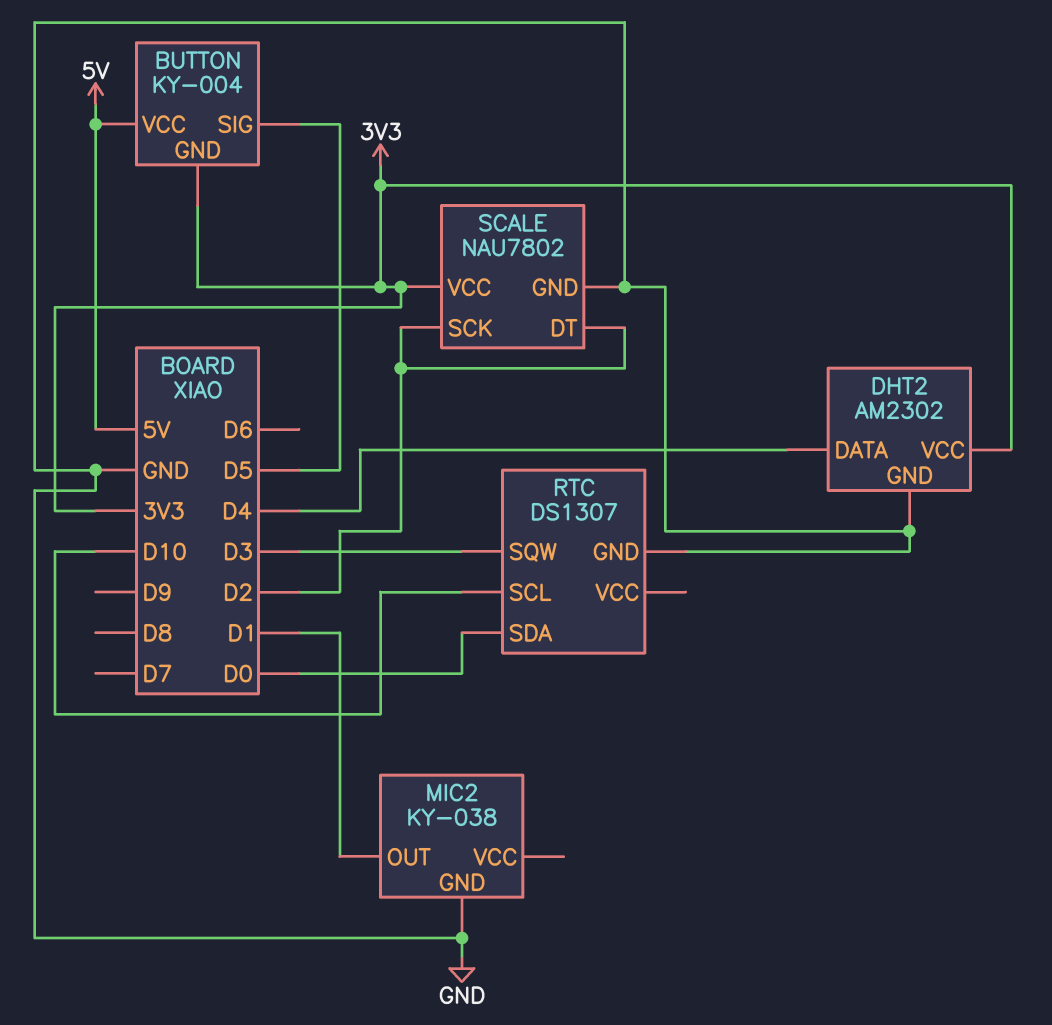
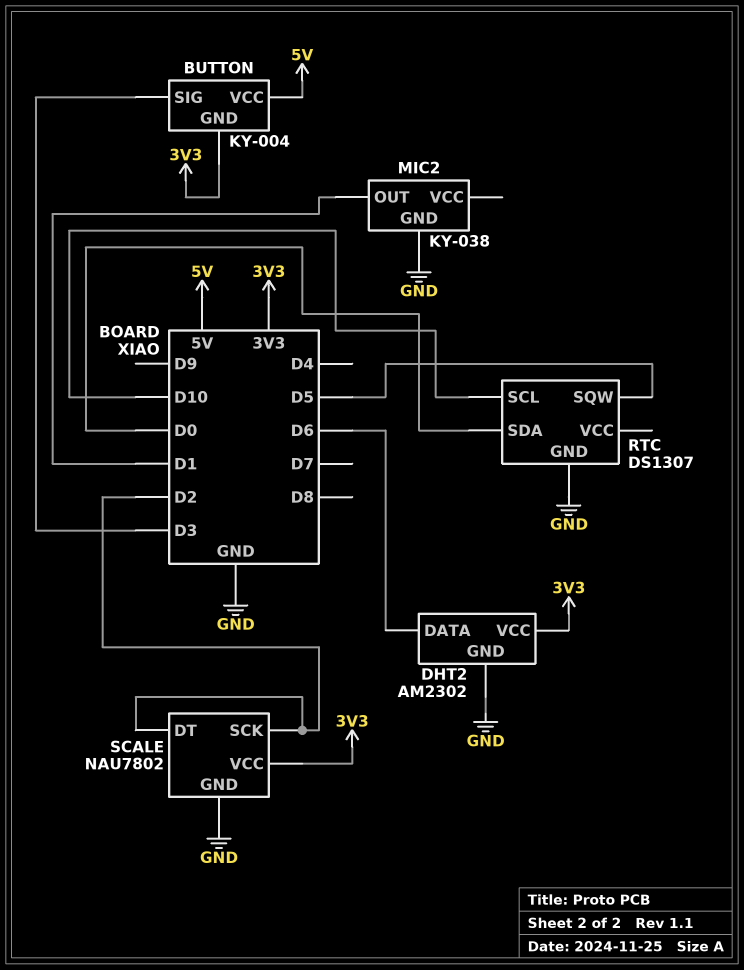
BUTTON pin SIG: D5 -> D3
DHT2 pin DATA: D4 -> D6
RTC pin SQW: D3 -> D5

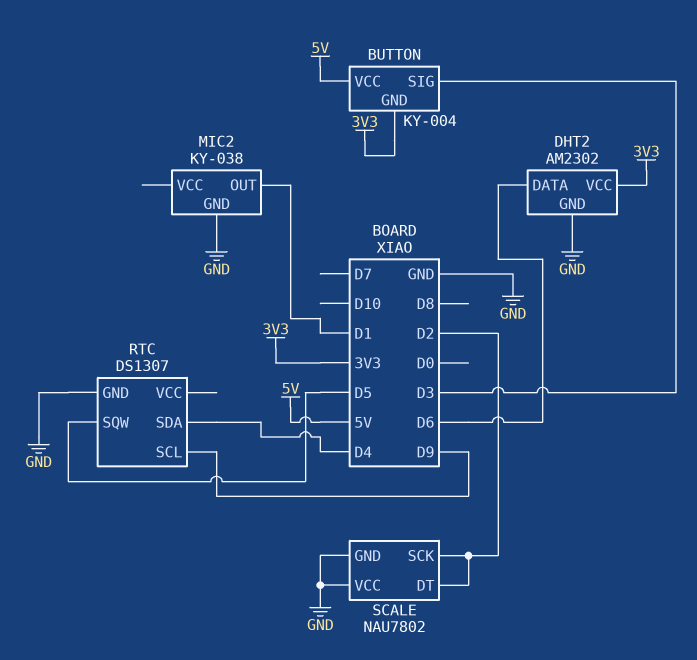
RTC pin SCL: D10 -> D9
RTC pin SDA: D0 -> D4
SCALE pin VCC: 3V3 -> GND

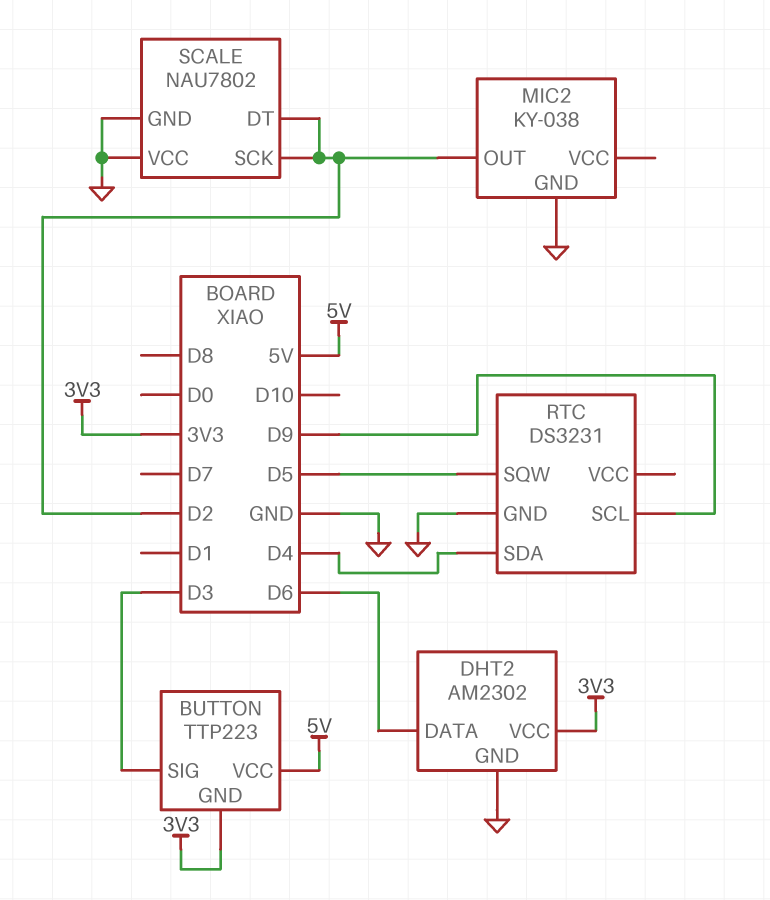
BUTTON: KY-004 -> TTP223
MIC2 pin OUT: D1 -> D2
RTC: DS1307 -> DS3231

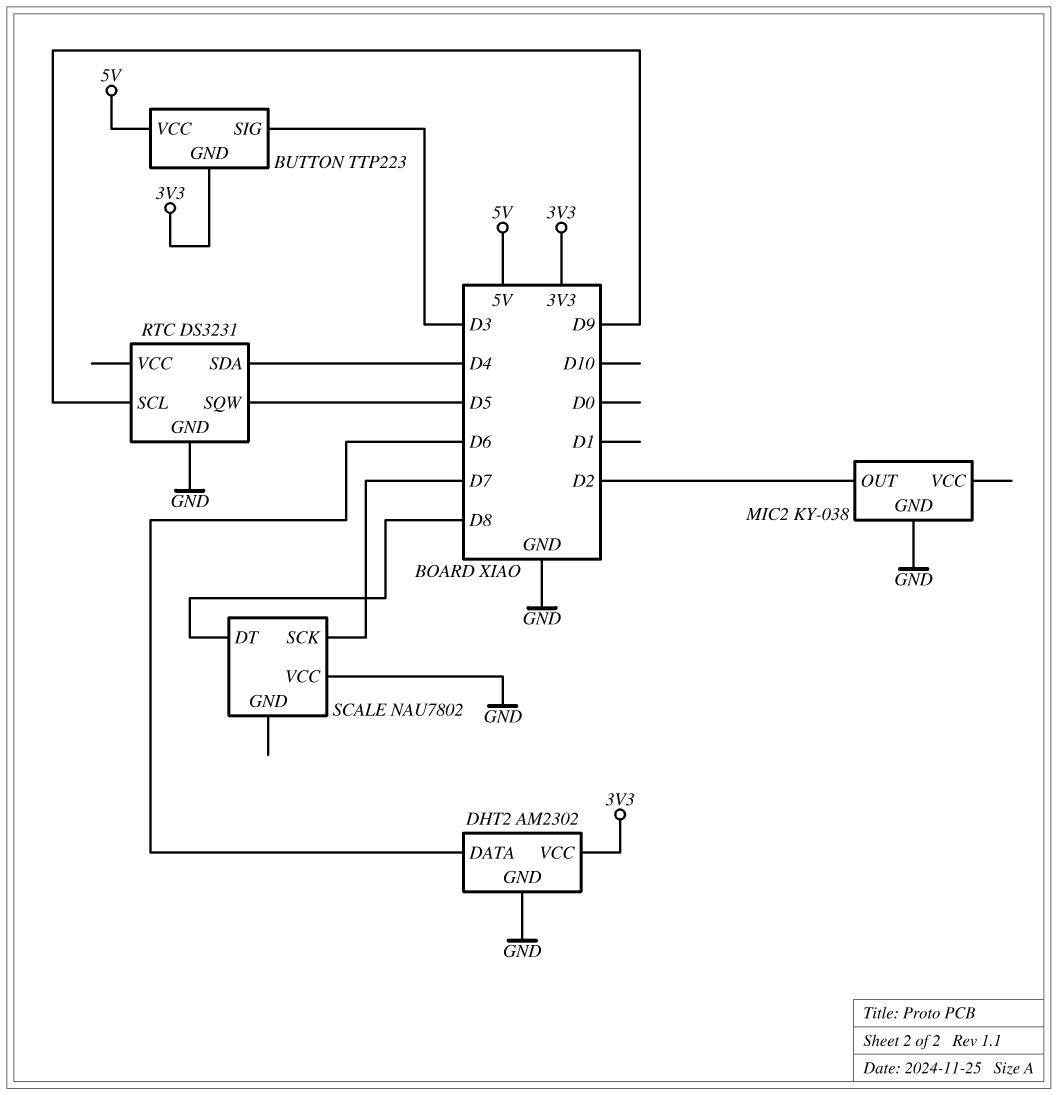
SCALE pin DT: D2 -> D8
SCALE pin GND: GND -> none
SCALE pin SCK: D2 -> D7

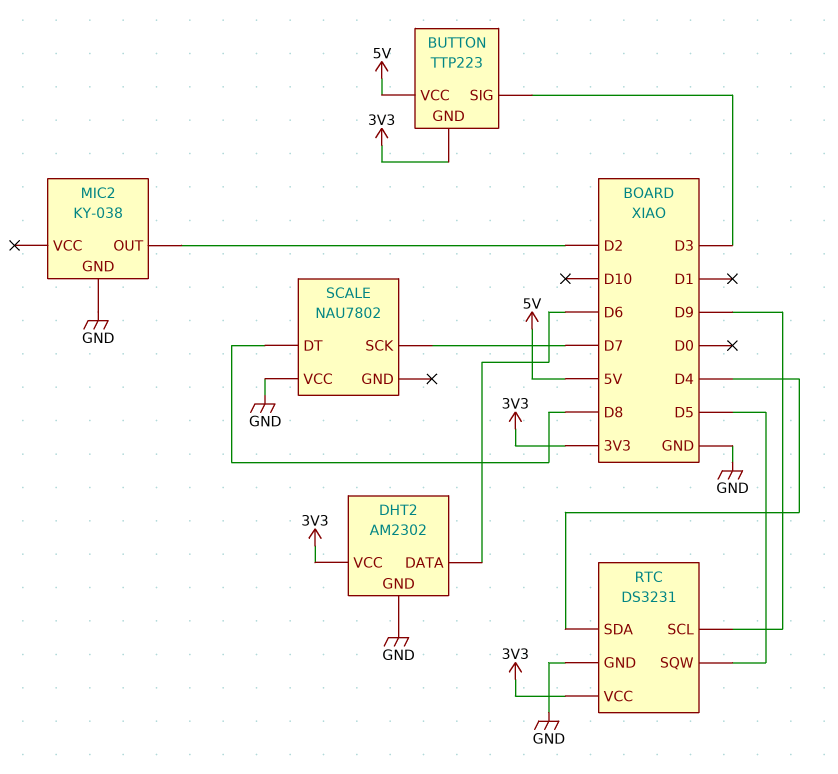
RTC pin VCC: none -> 3V3

